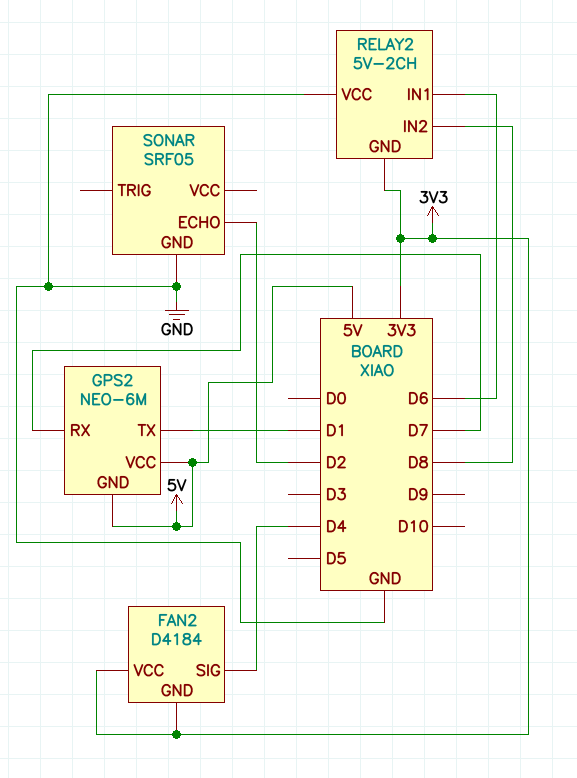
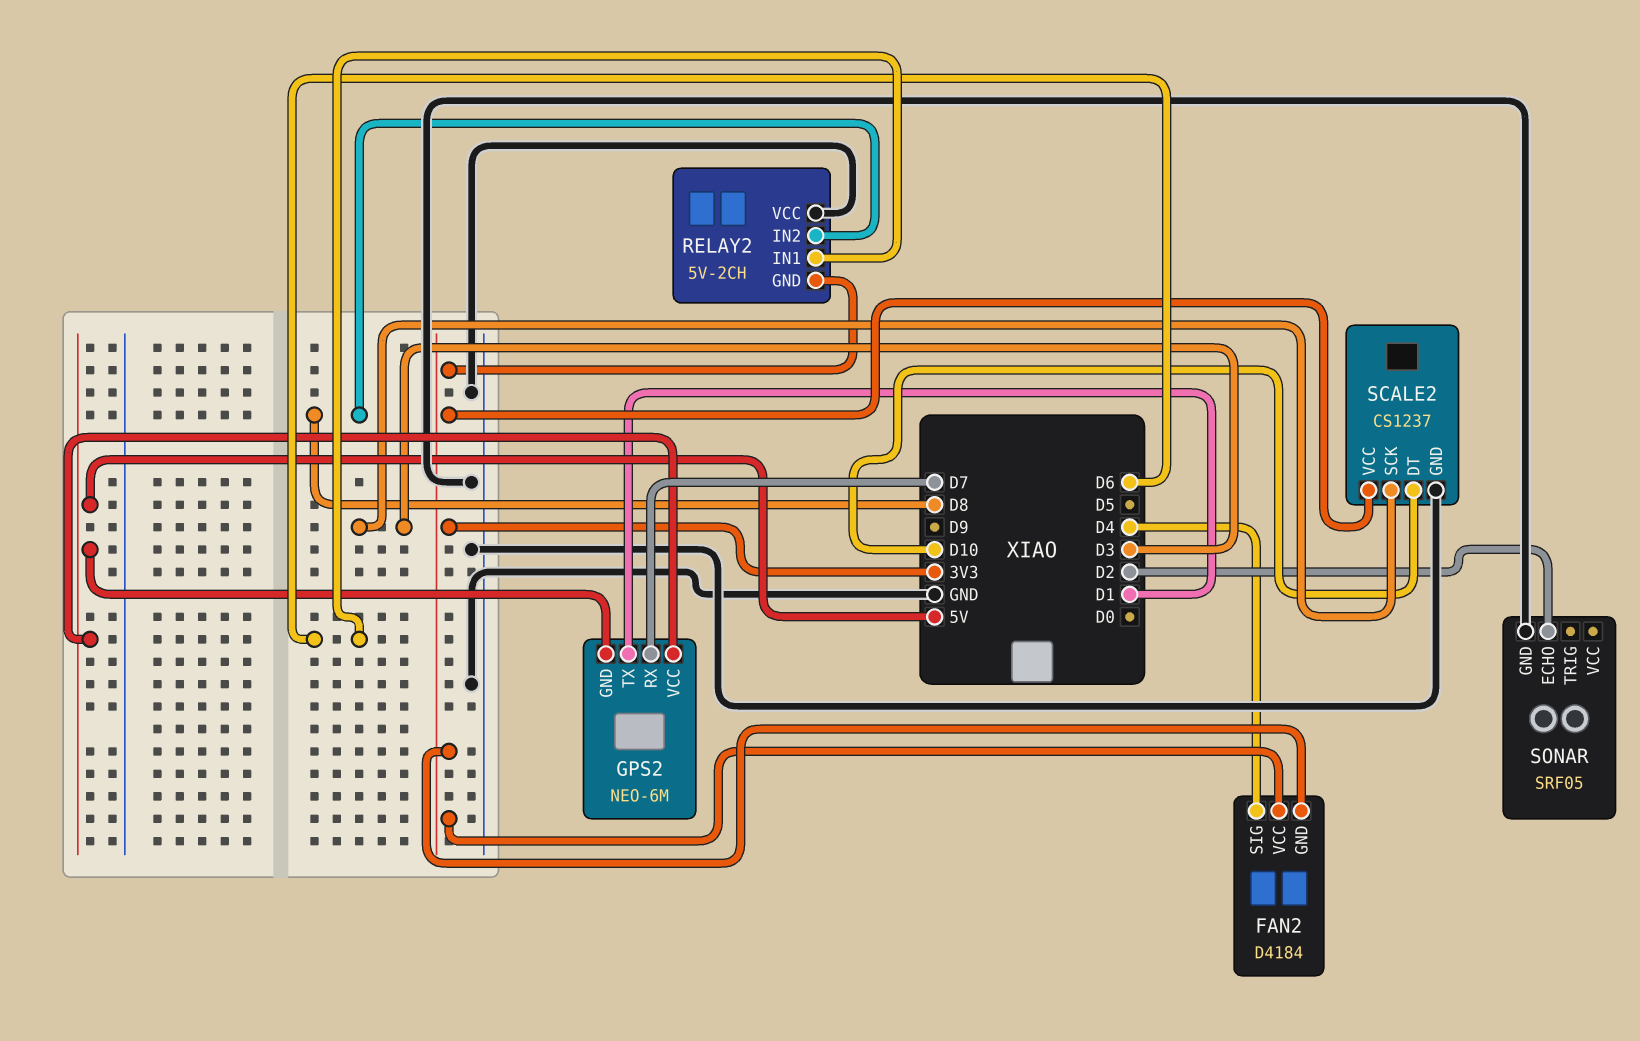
SCALE2: none -> CS1237
SCALE2 pin DT: none -> D10
SCALE2 pin GND: none -> GND
SCALE2 pin SCK: none -> D3
SCALE2 pin VCC: none -> 3V3

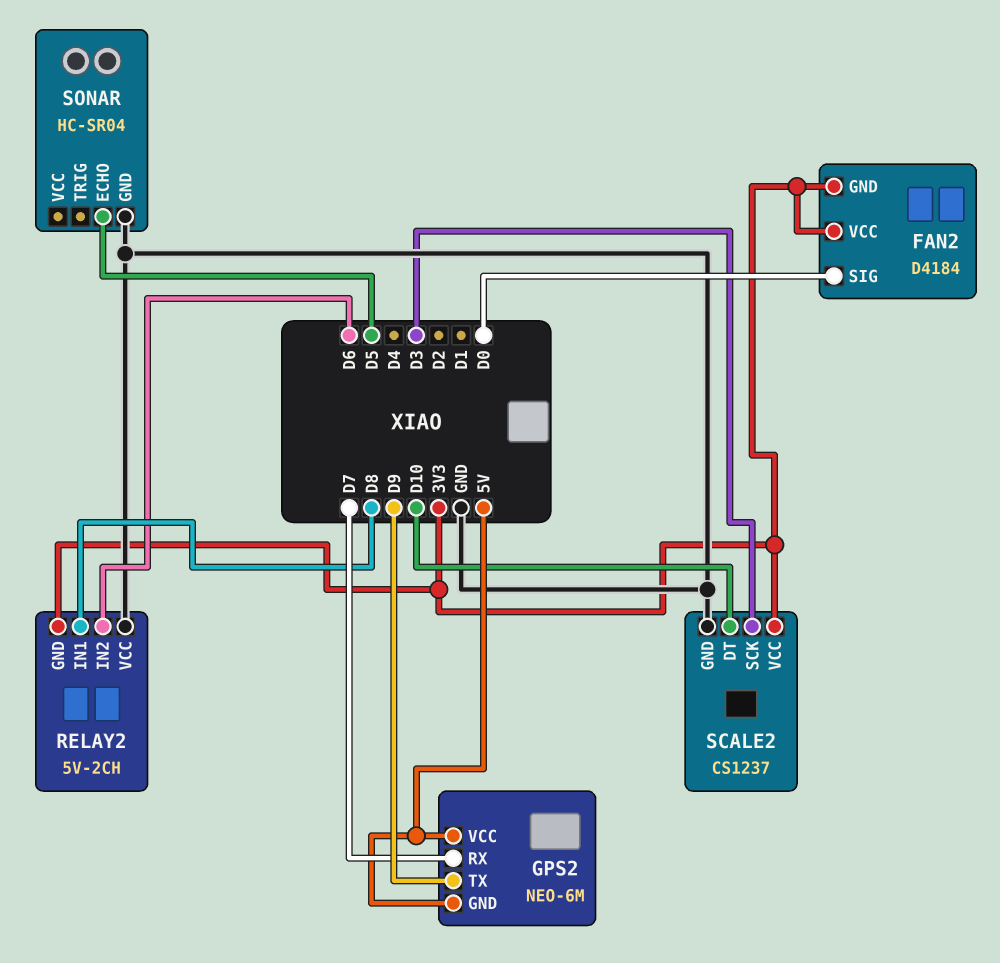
FAN2 pin SIG: D4 -> D0
GPS2 pin TX: D1 -> D9
RELAY2 pin IN1: D6 -> D8
RELAY2 pin IN2: D8 -> D6
SONAR: SRF05 -> HC-SR04
SONAR pin ECHO: D2 -> D5

